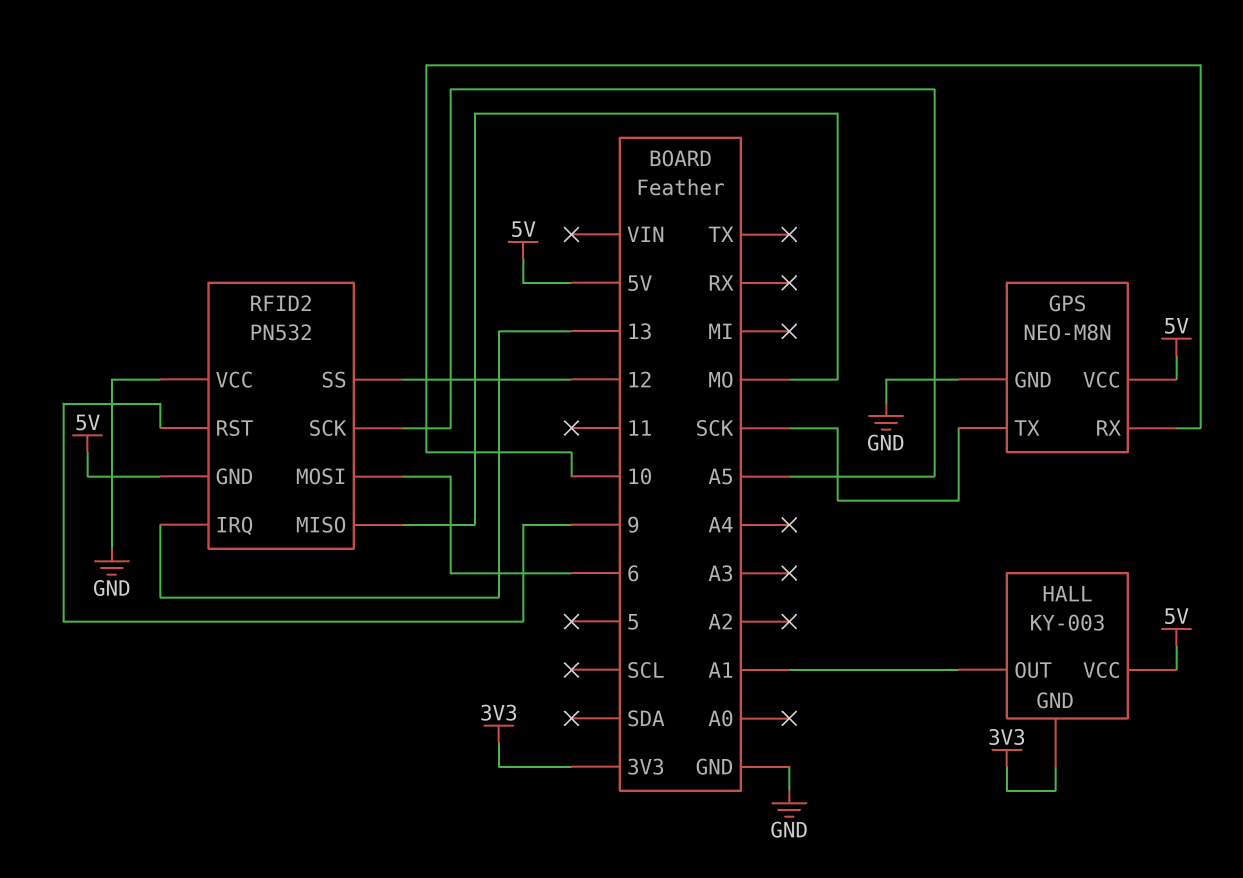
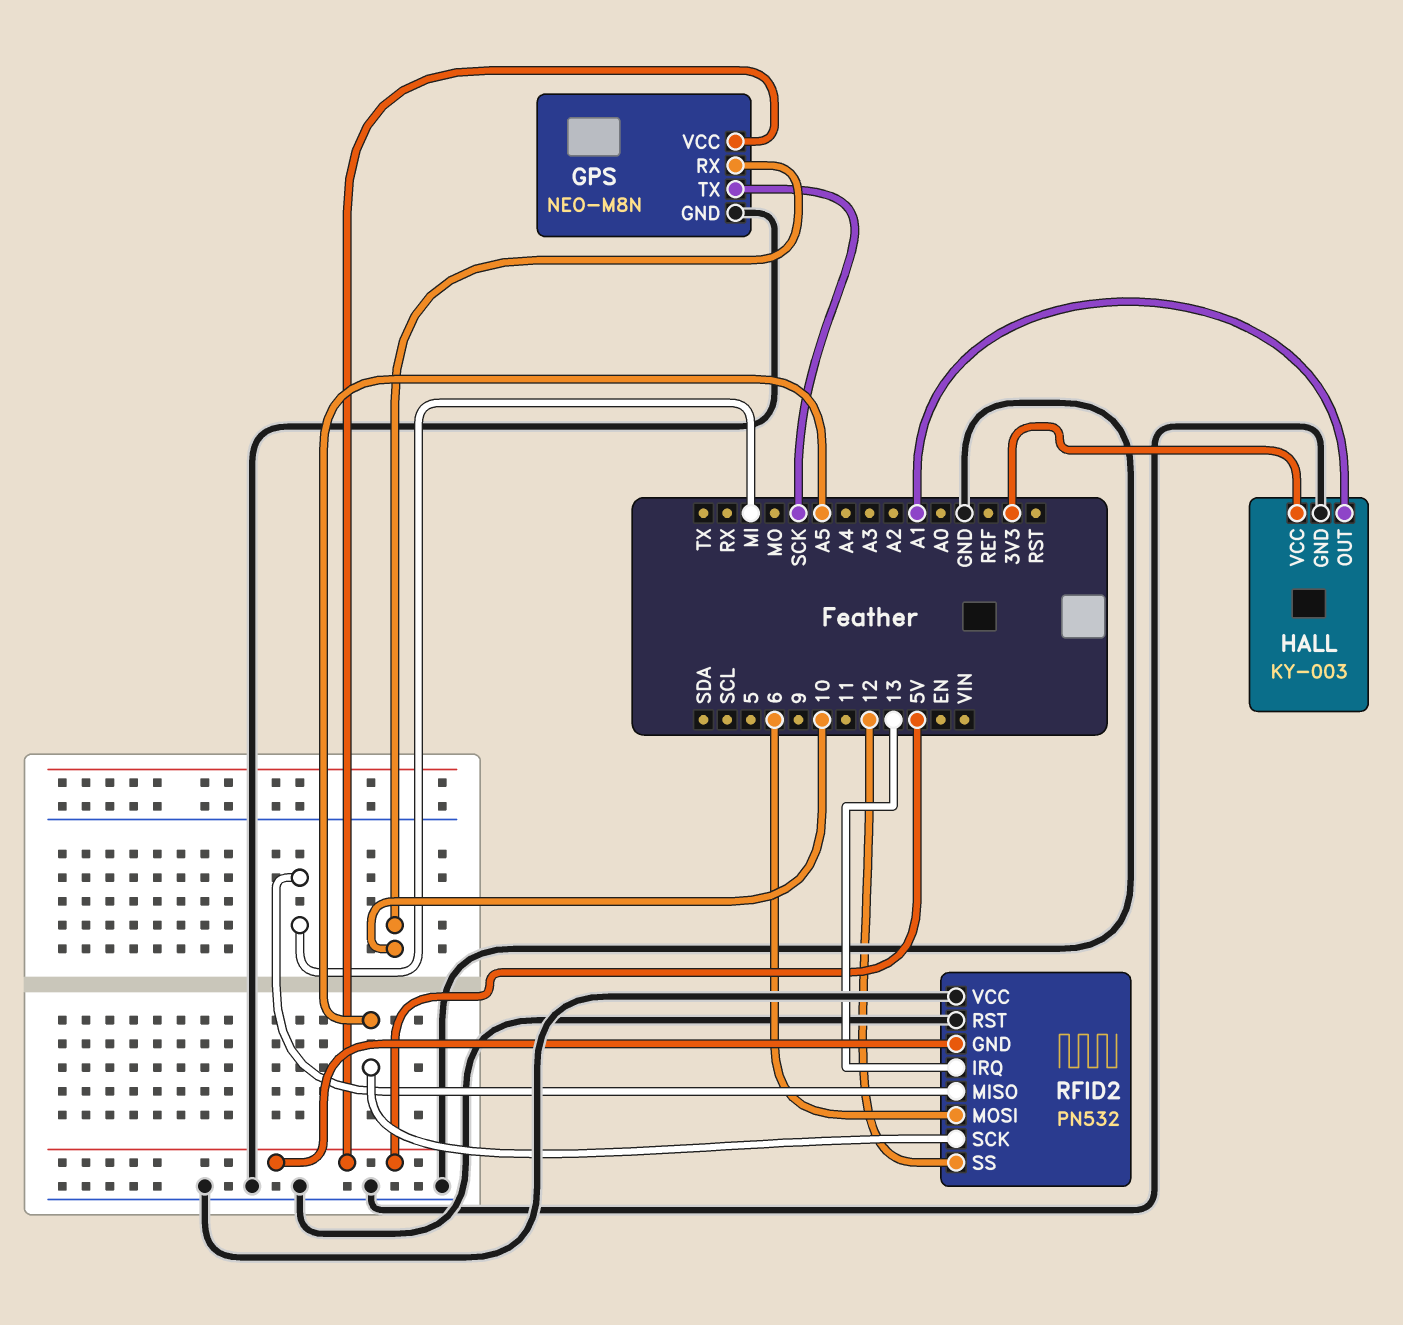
HALL pin GND: 3V3 -> GND
HALL pin VCC: 5V -> 3V3
RFID2 pin MISO: MO -> MI
RFID2 pin RST: 9 -> GND

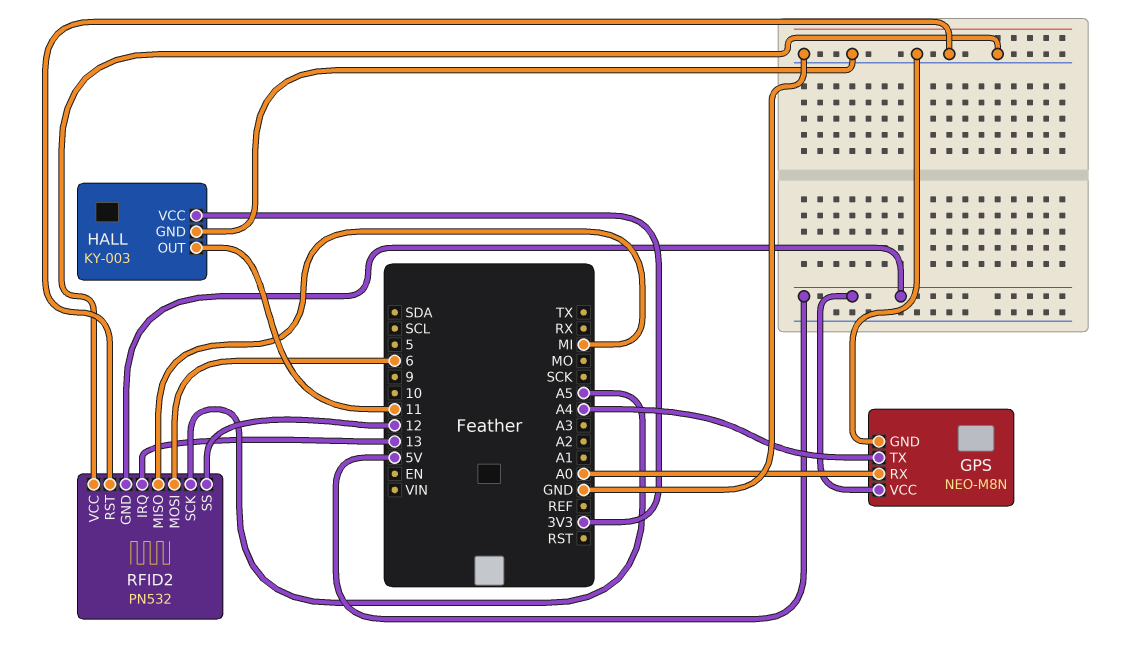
GPS pin RX: 10 -> A0
GPS pin TX: SCK -> A4
HALL pin OUT: A1 -> 11

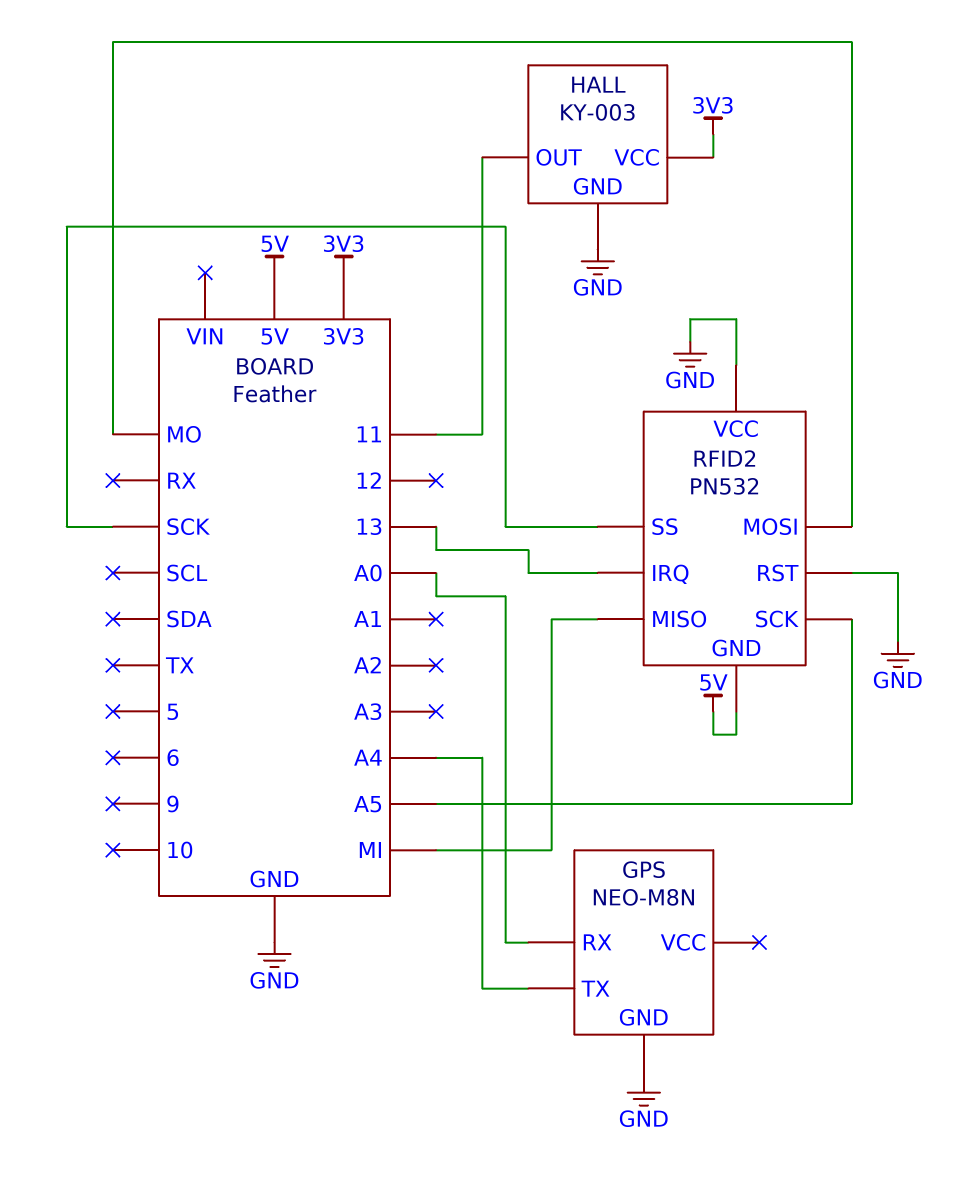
GPS pin VCC: 5V -> none
RFID2 pin MOSI: 6 -> MO
RFID2 pin SS: 12 -> SCK

